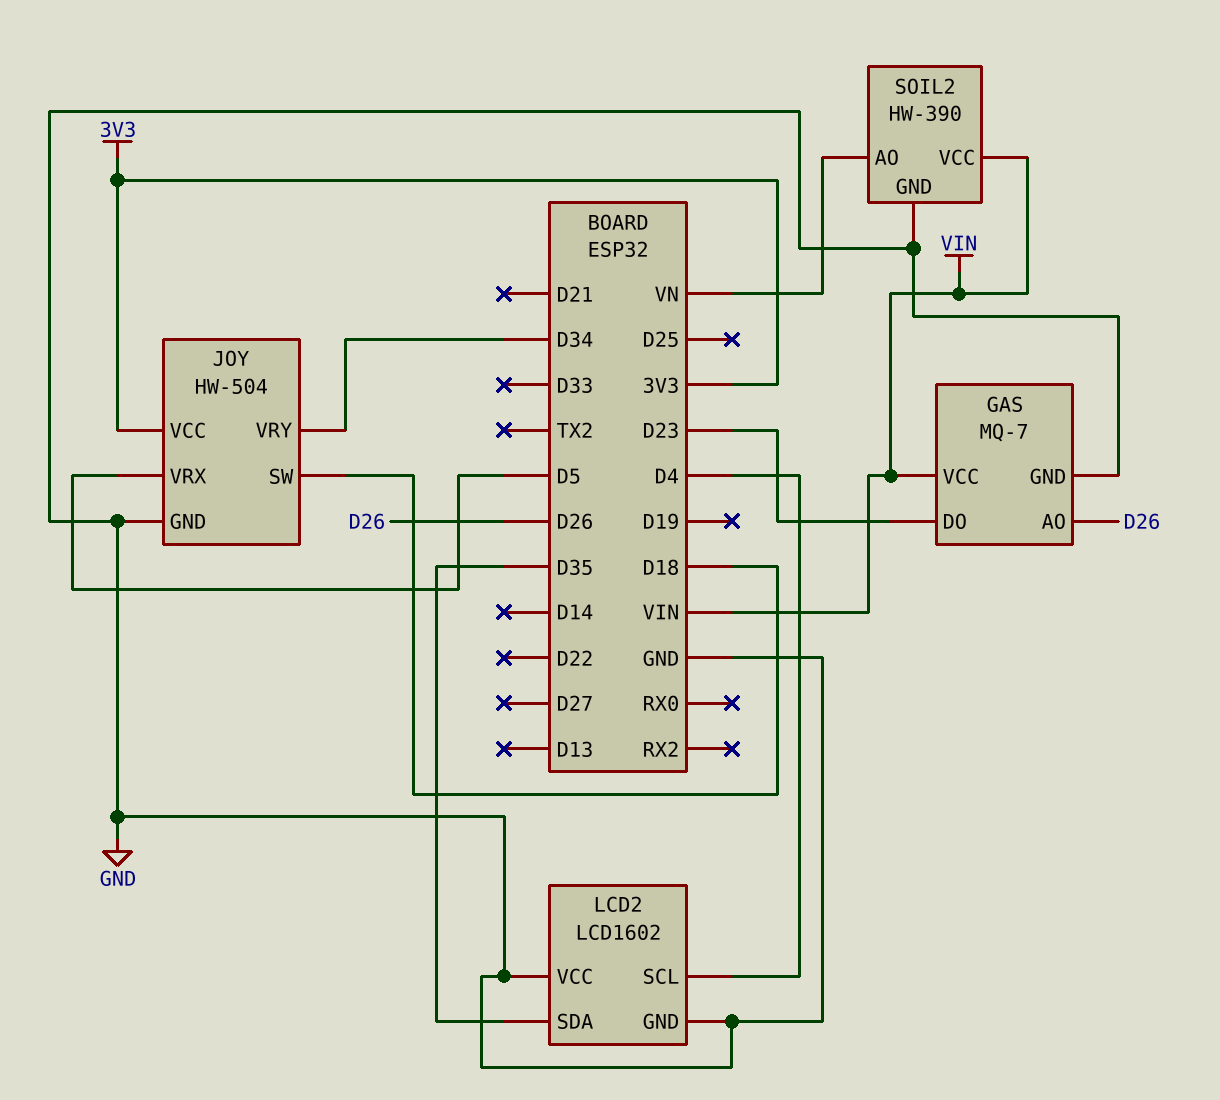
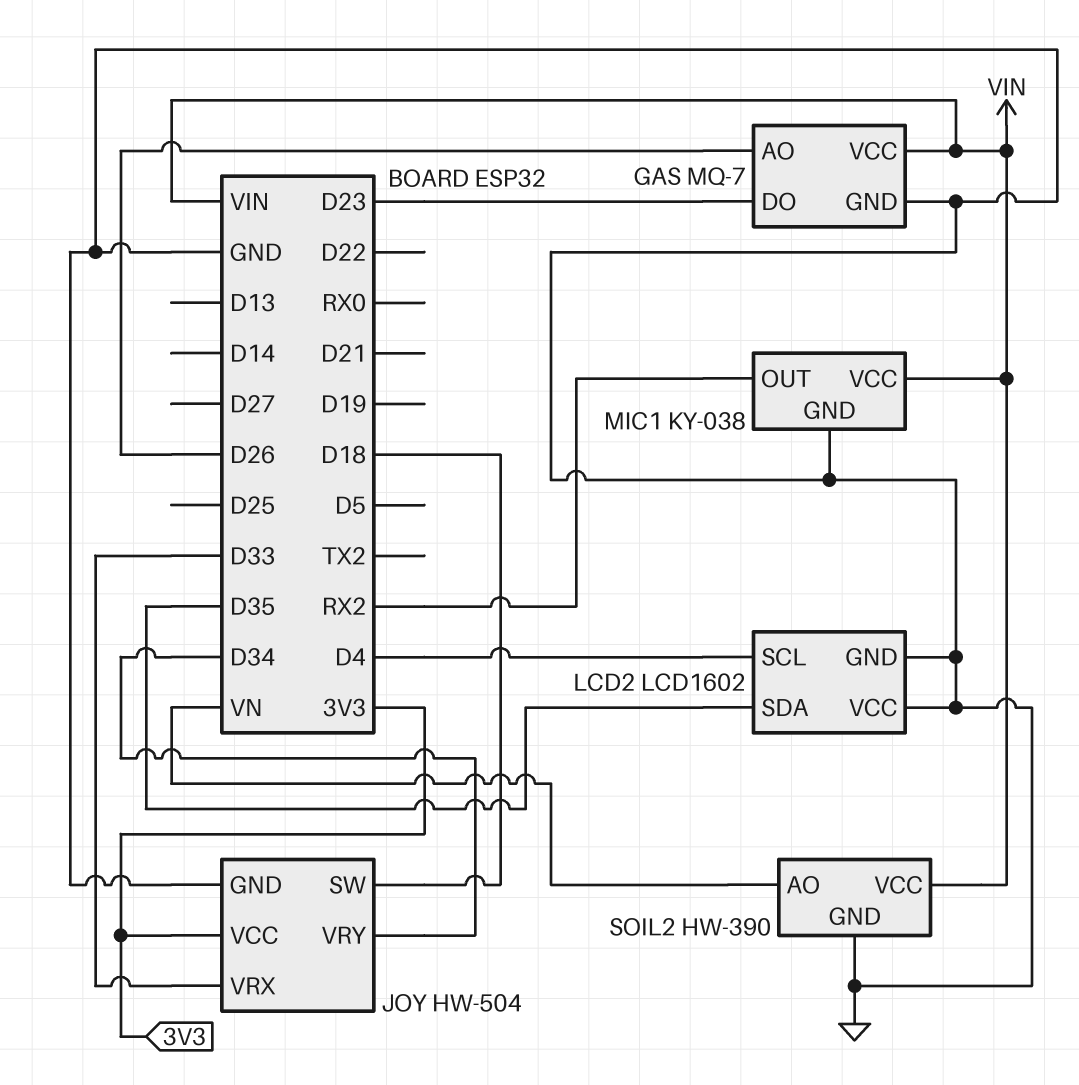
JOY pin VRX: D5 -> D33
MIC1: none -> KY-038
MIC1 pin GND: none -> GND
MIC1 pin OUT: none -> RX2
MIC1 pin VCC: none -> VIN

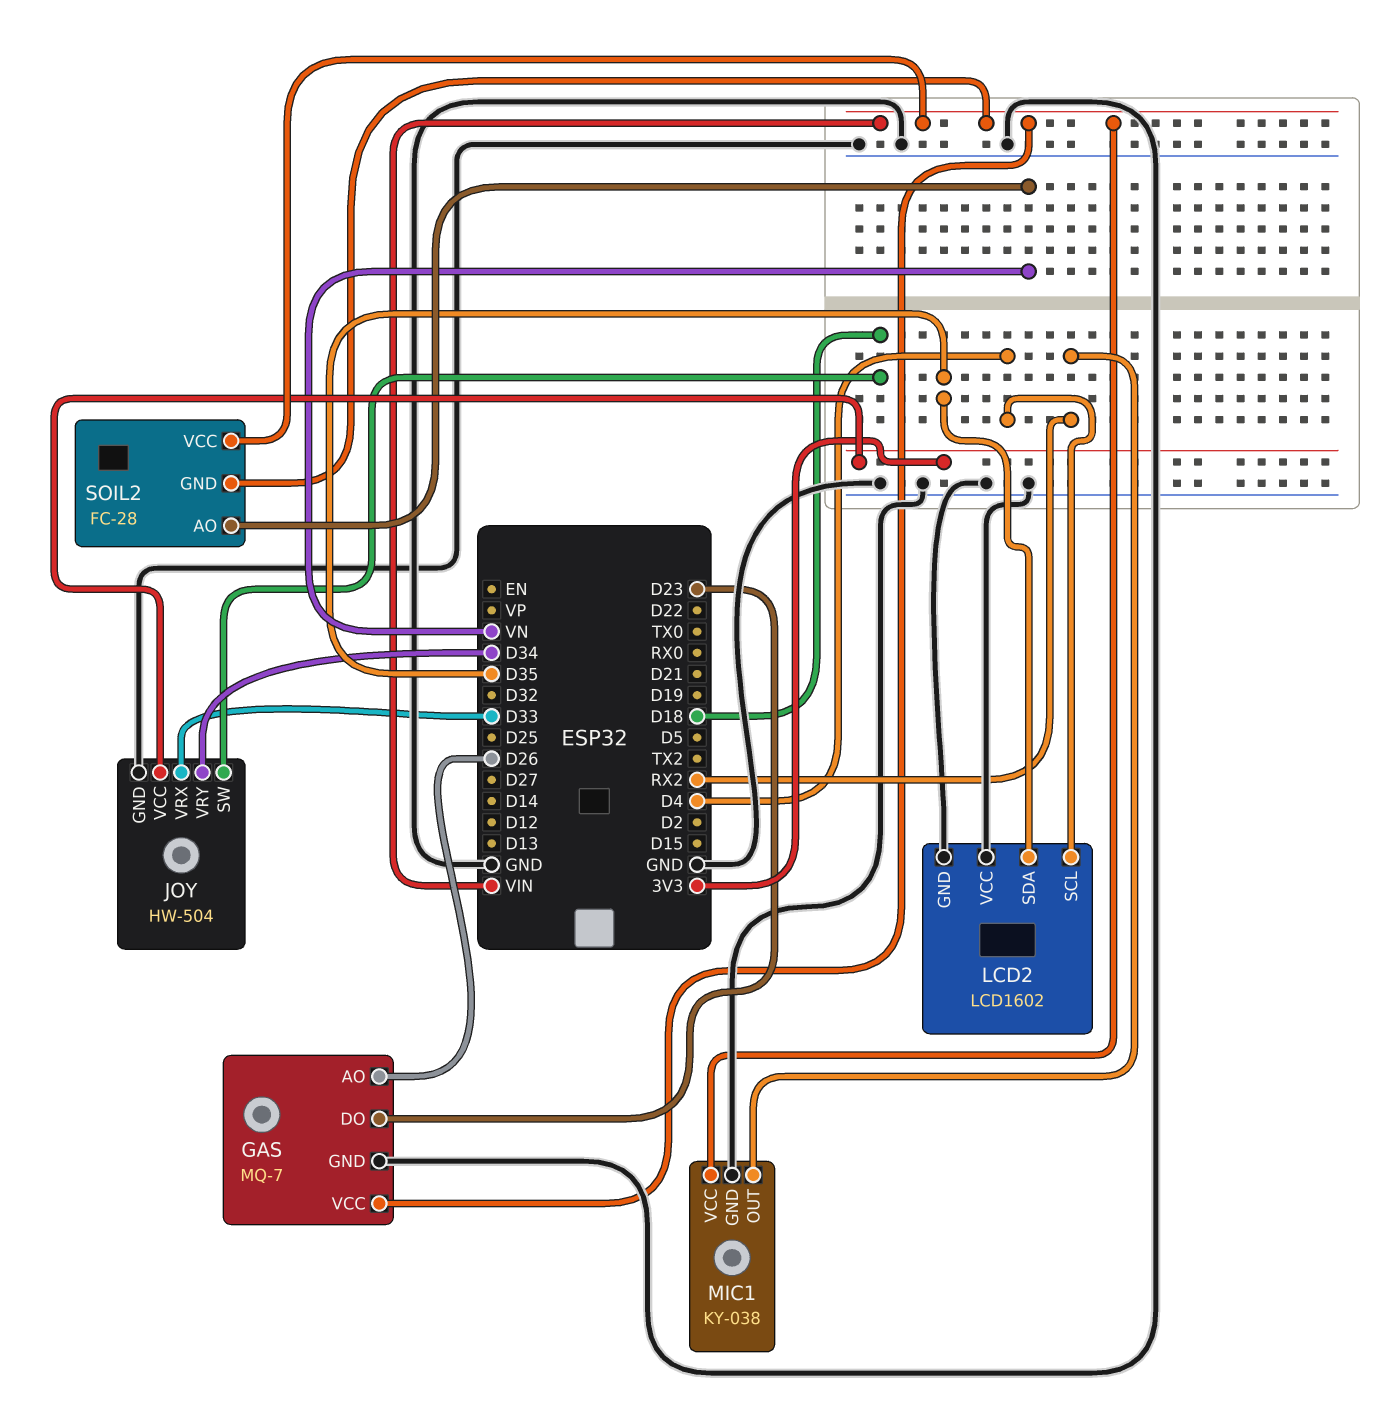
SOIL2: HW-390 -> FC-28
SOIL2 pin GND: GND -> VIN

